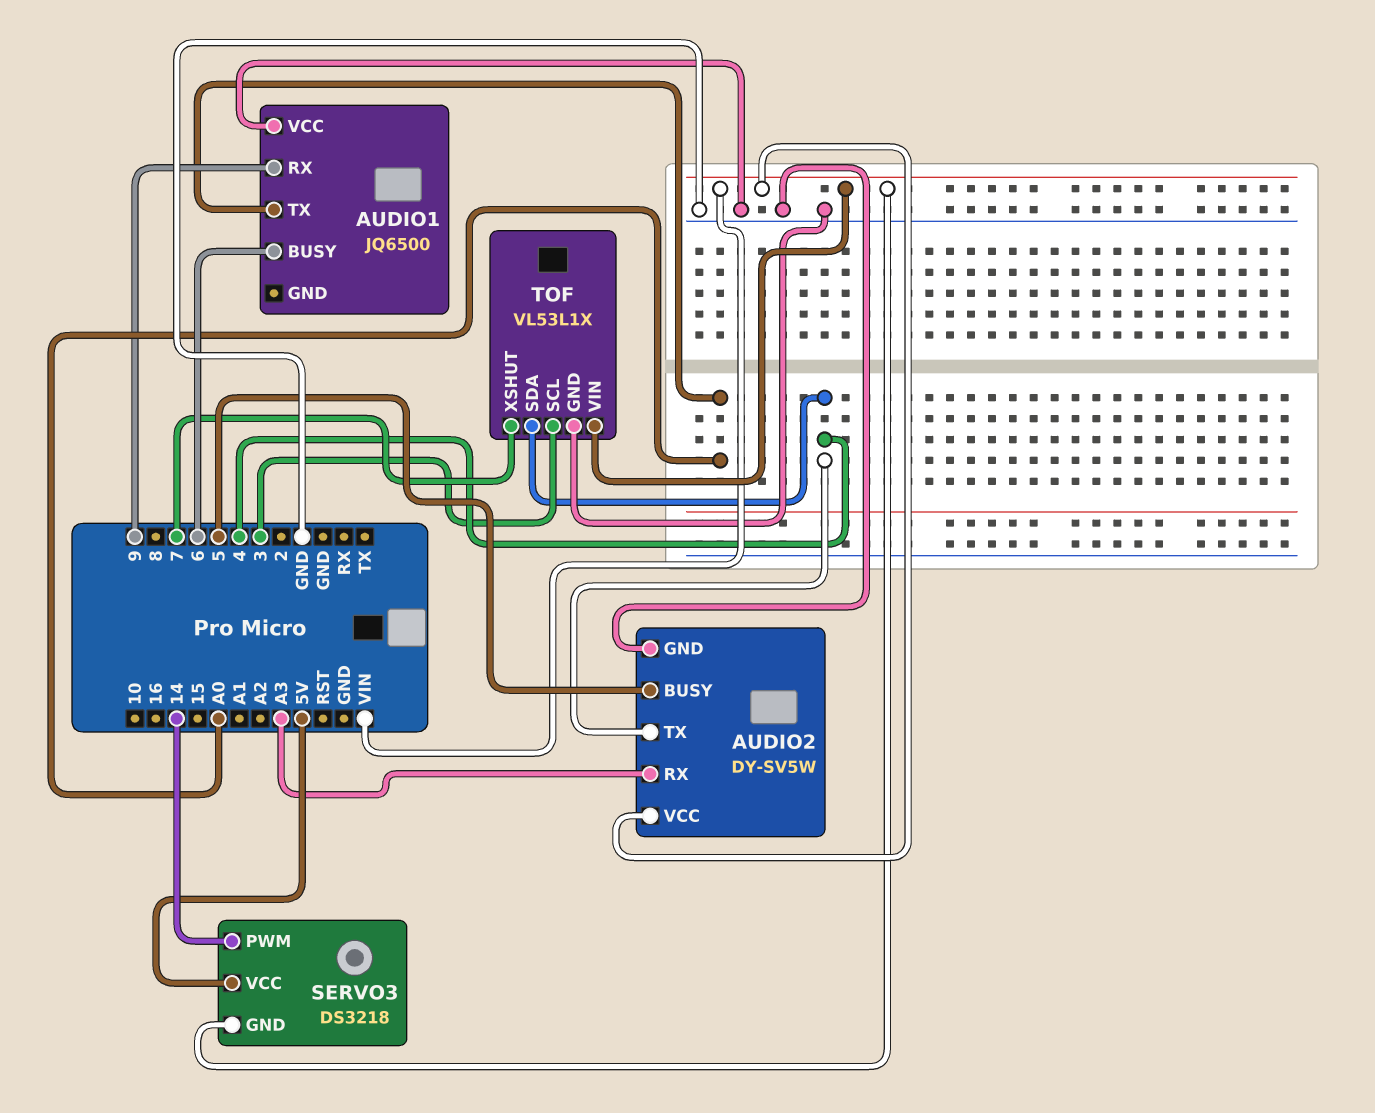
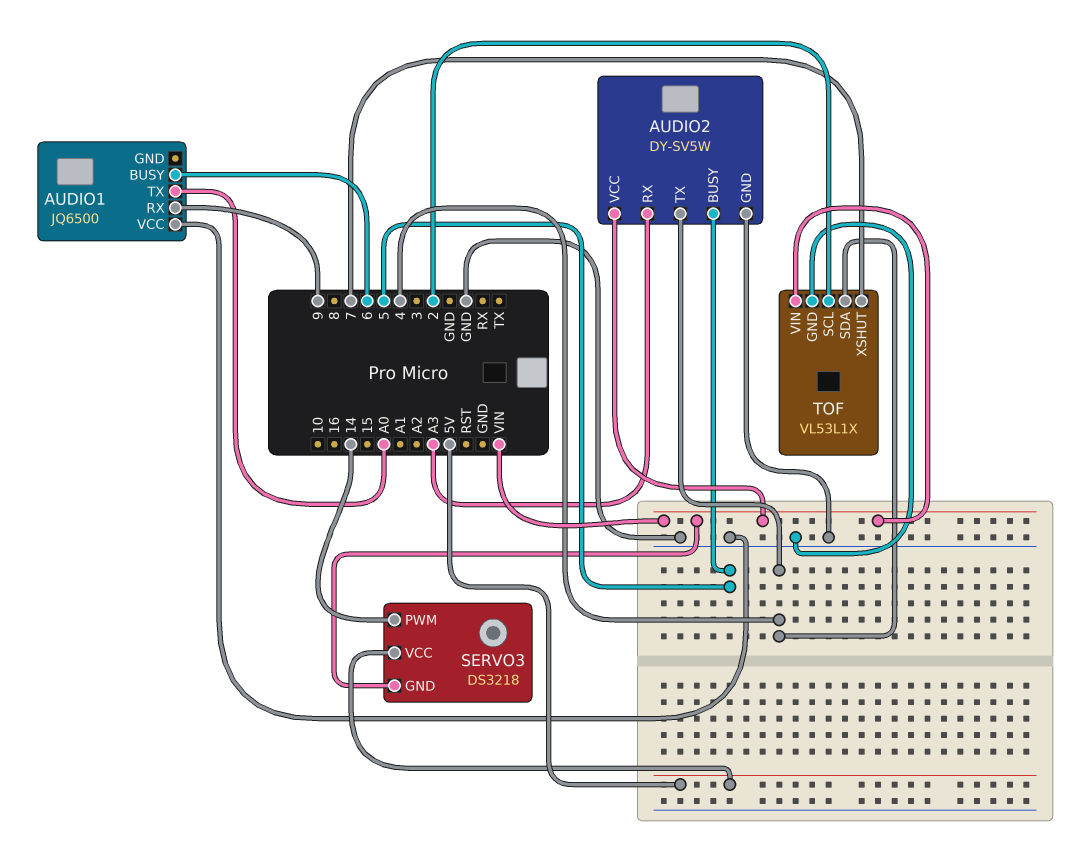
TOF pin SCL: 3 -> 2

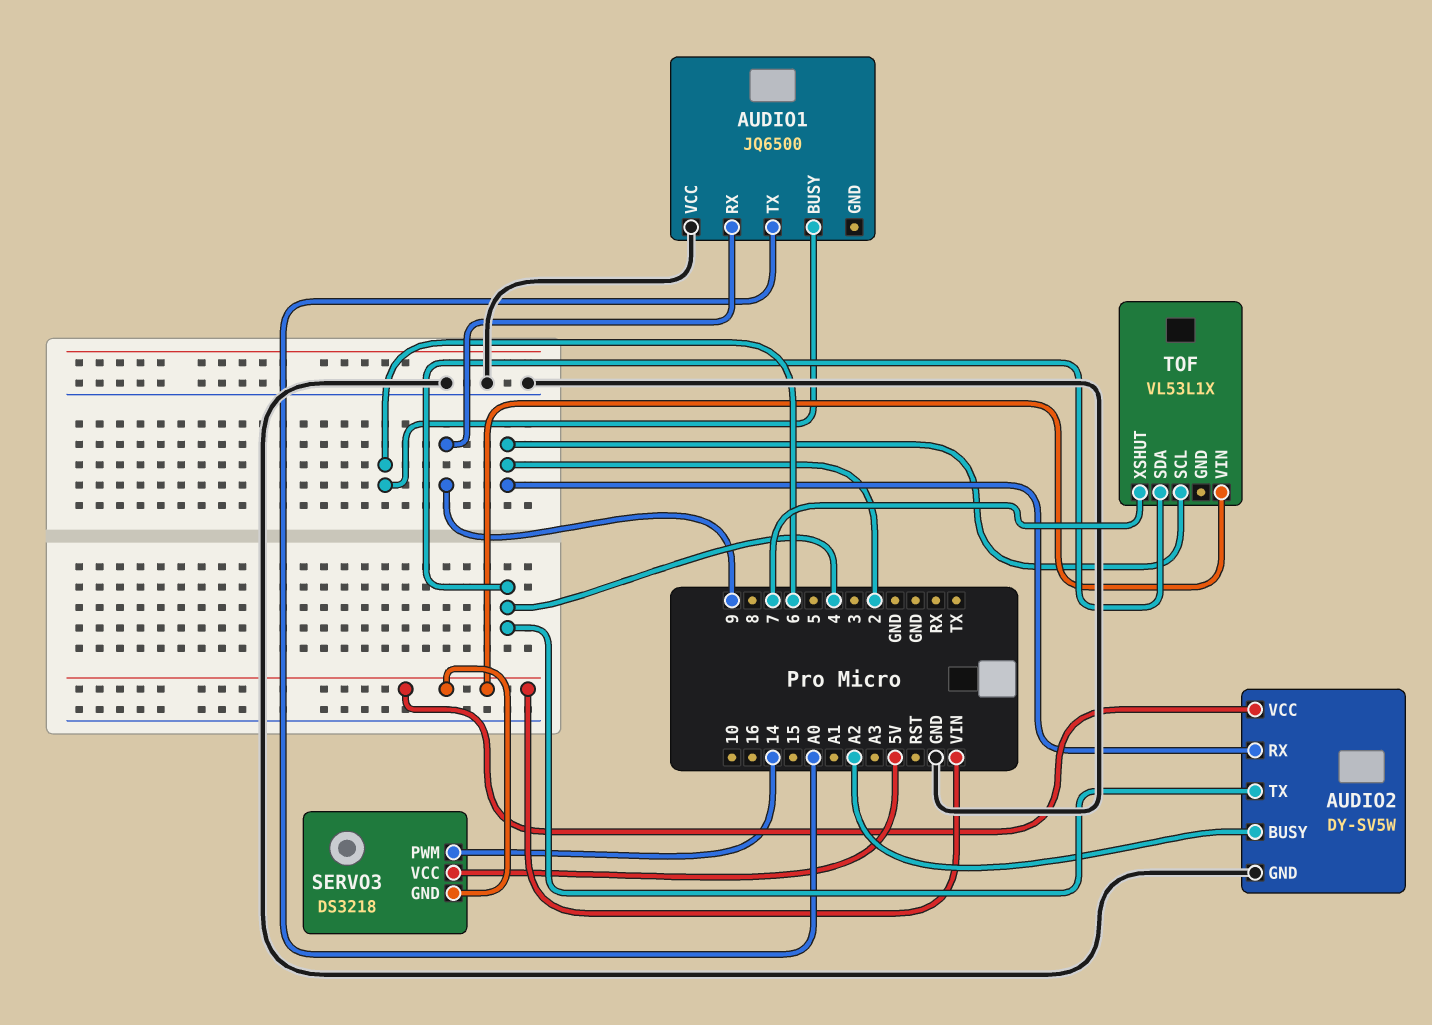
AUDIO2 pin BUSY: 5 -> A2
AUDIO2 pin RX: A3 -> 2
TOF pin GND: GND -> none

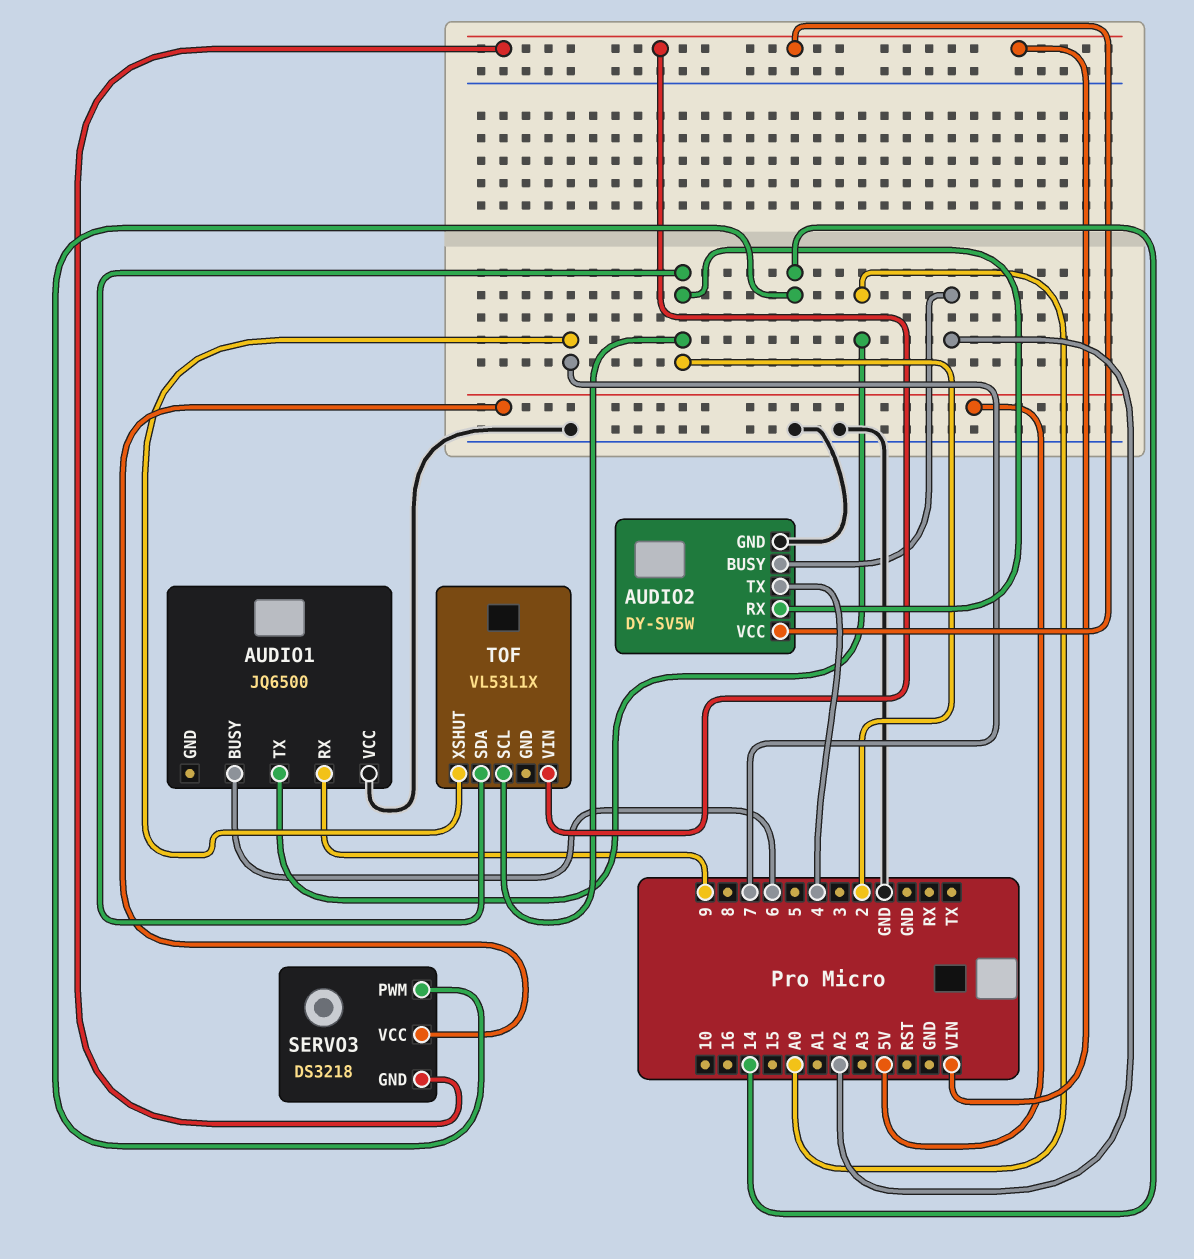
TOF pin SDA: 4 -> 2

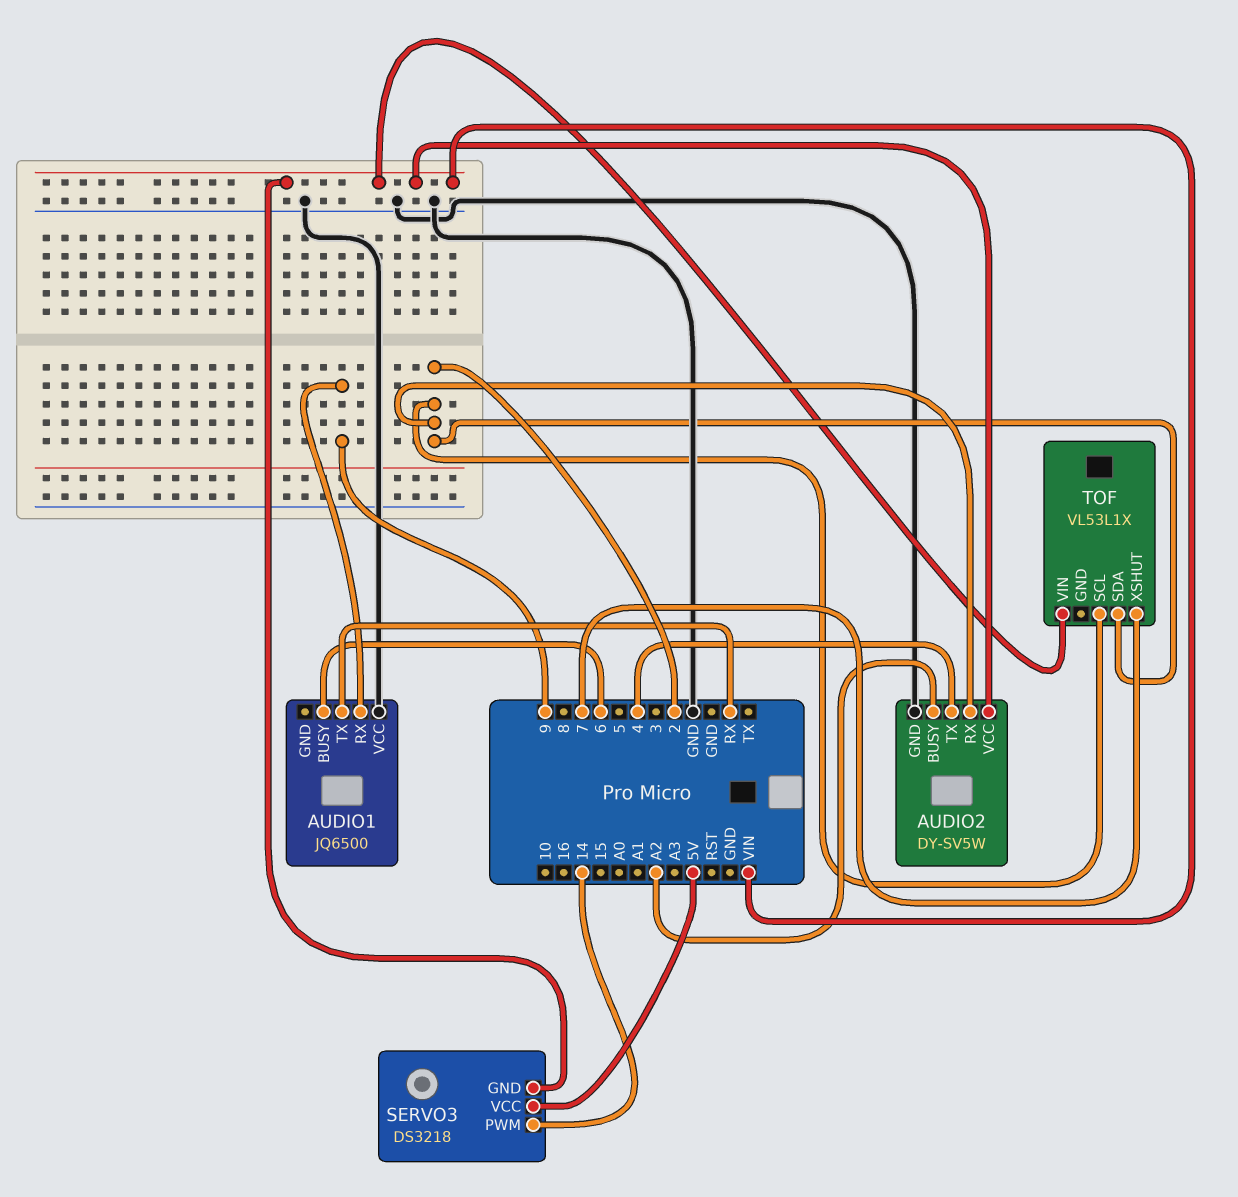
AUDIO1 pin TX: A0 -> RX

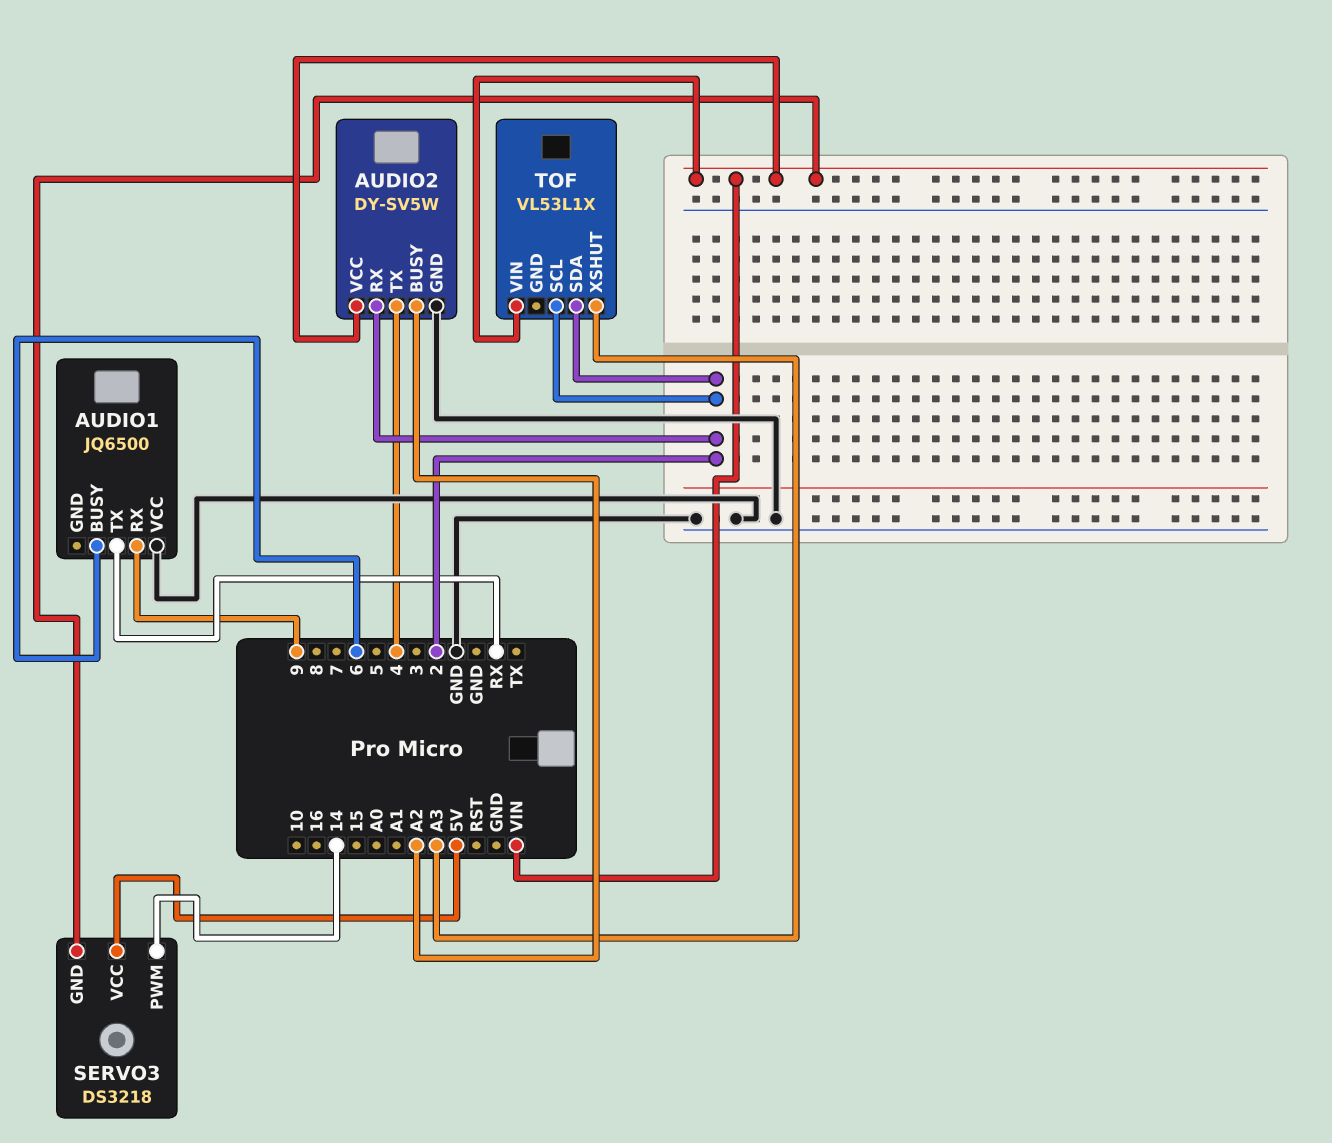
TOF pin XSHUT: 7 -> A3

